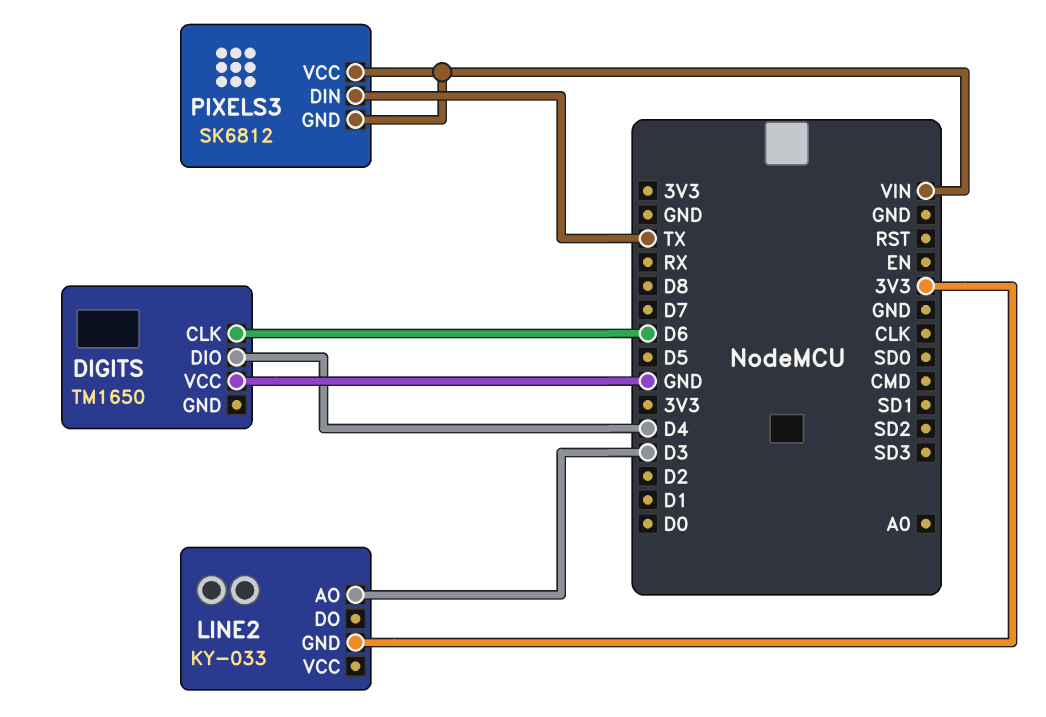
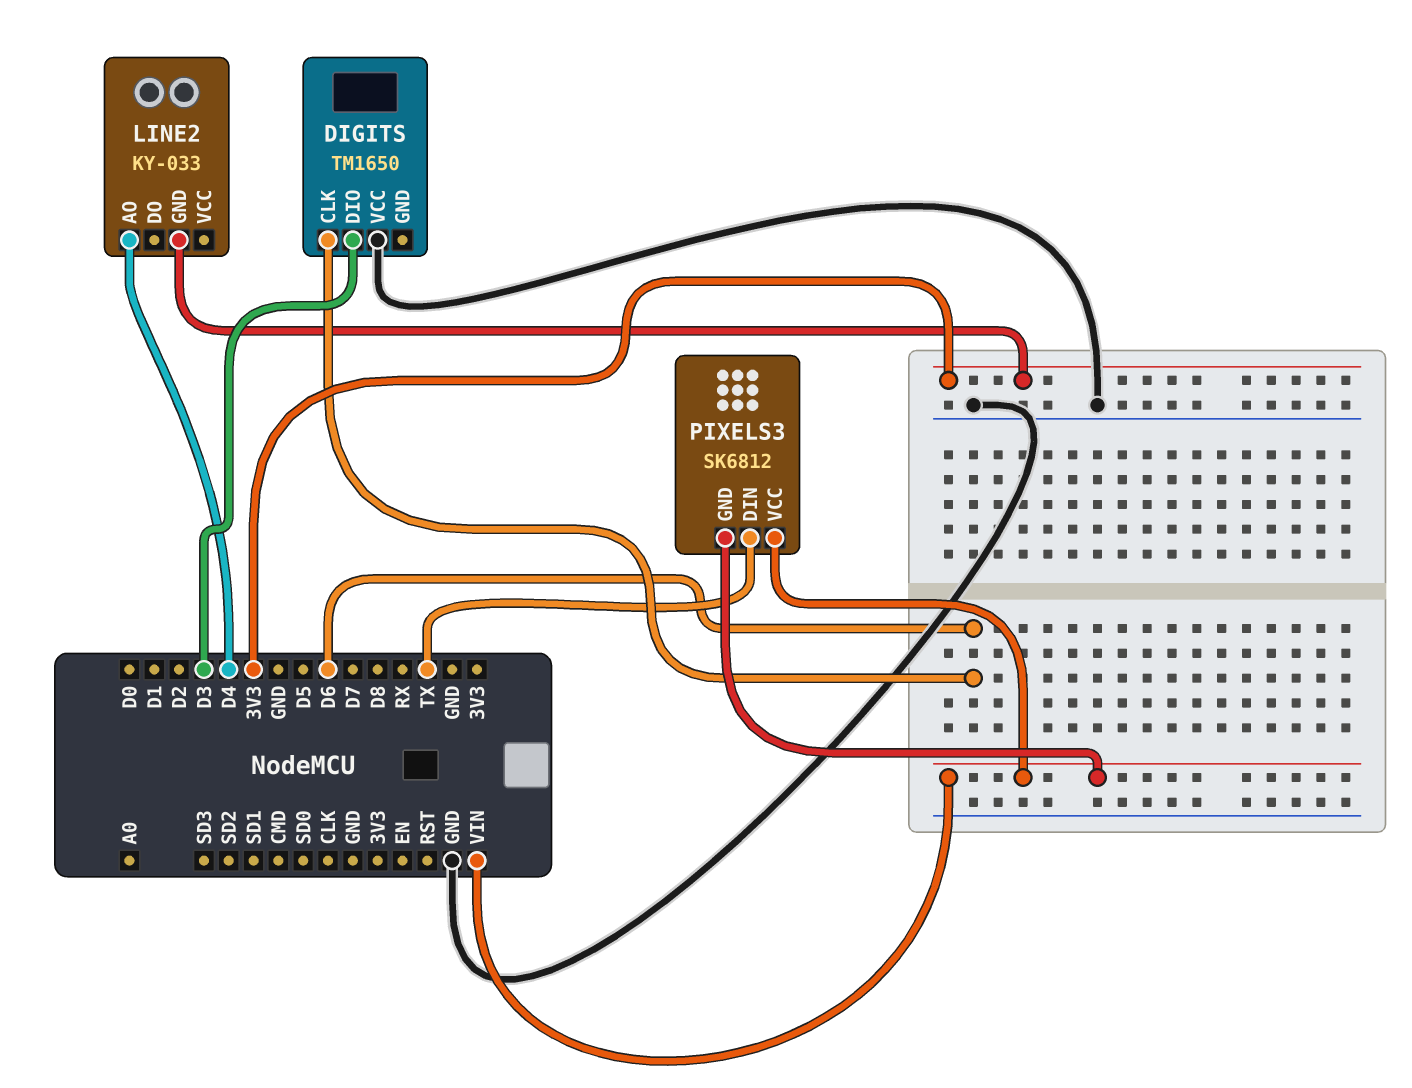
DIGITS pin DIO: D4 -> D3
LINE2 pin AO: D3 -> D4

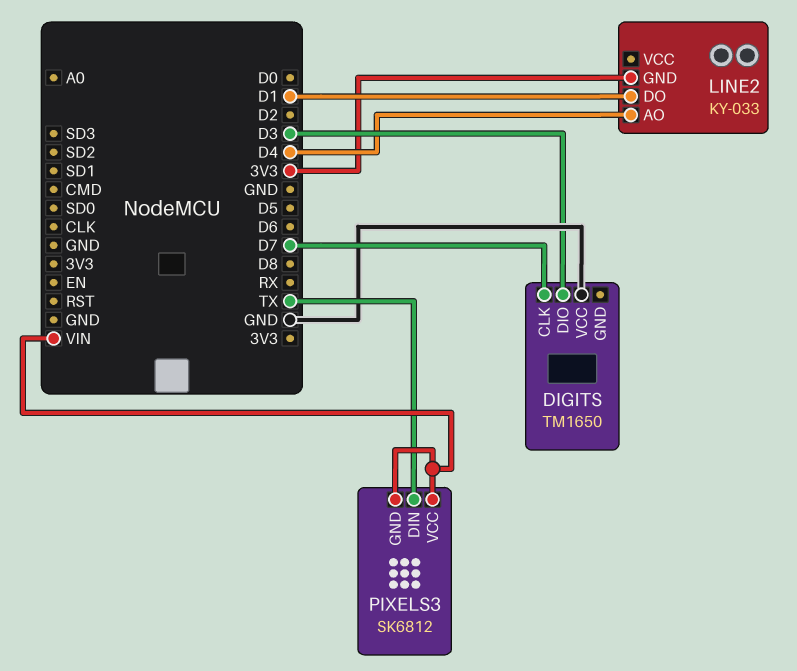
DIGITS pin CLK: D6 -> D7
LINE2 pin DO: none -> D1

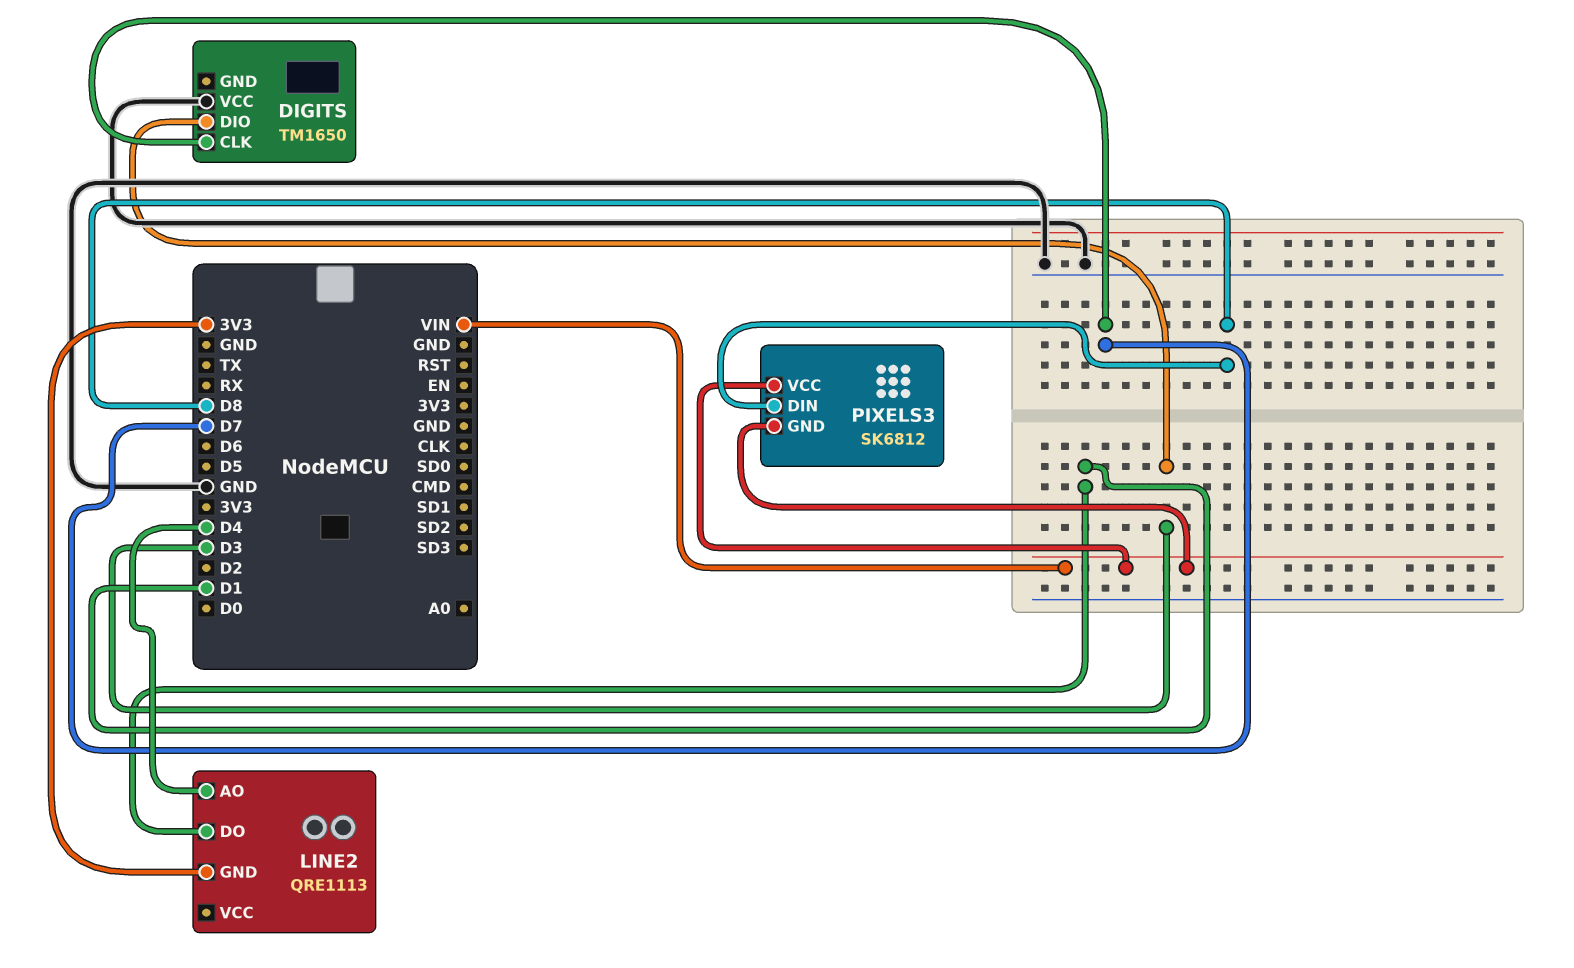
LINE2: KY-033 -> QRE1113
PIXELS3 pin DIN: TX -> D8

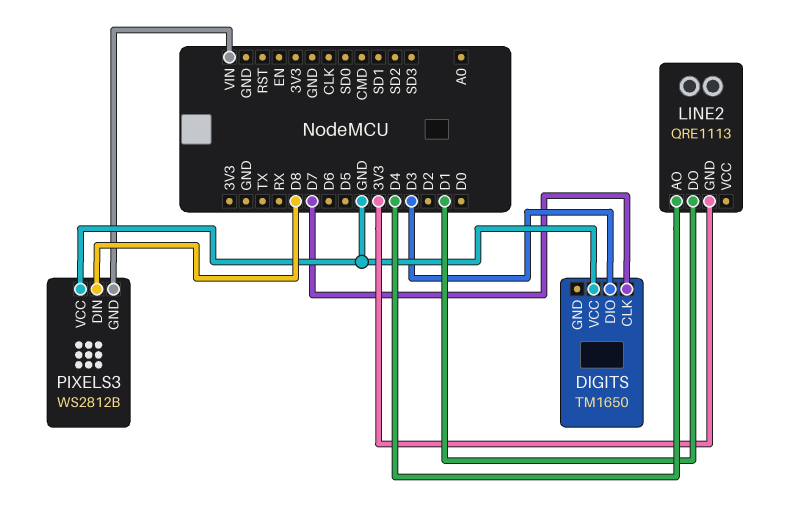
PIXELS3: SK6812 -> WS2812B
PIXELS3 pin VCC: VIN -> GND

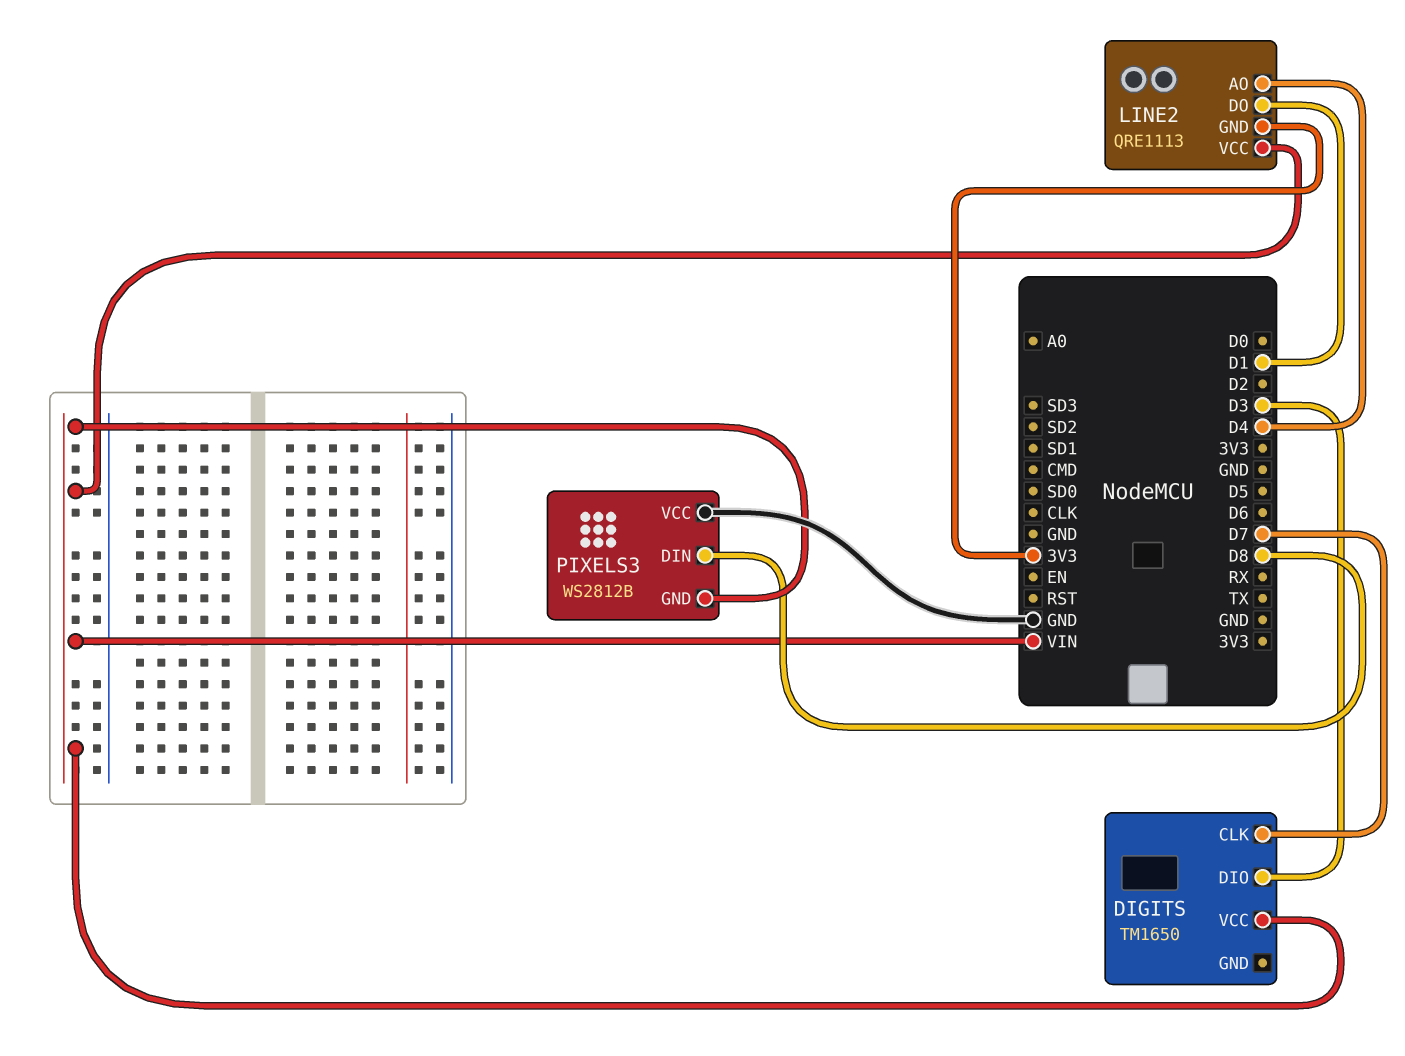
DIGITS pin VCC: GND -> VIN
LINE2 pin VCC: none -> VIN

